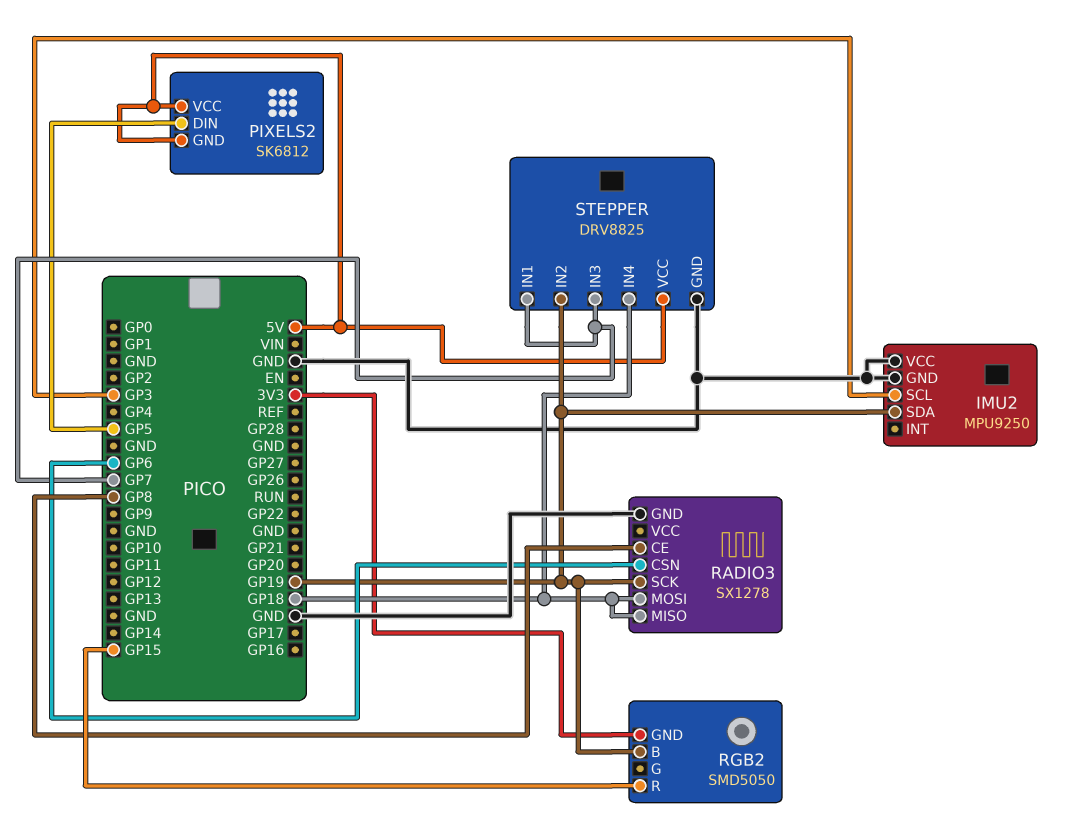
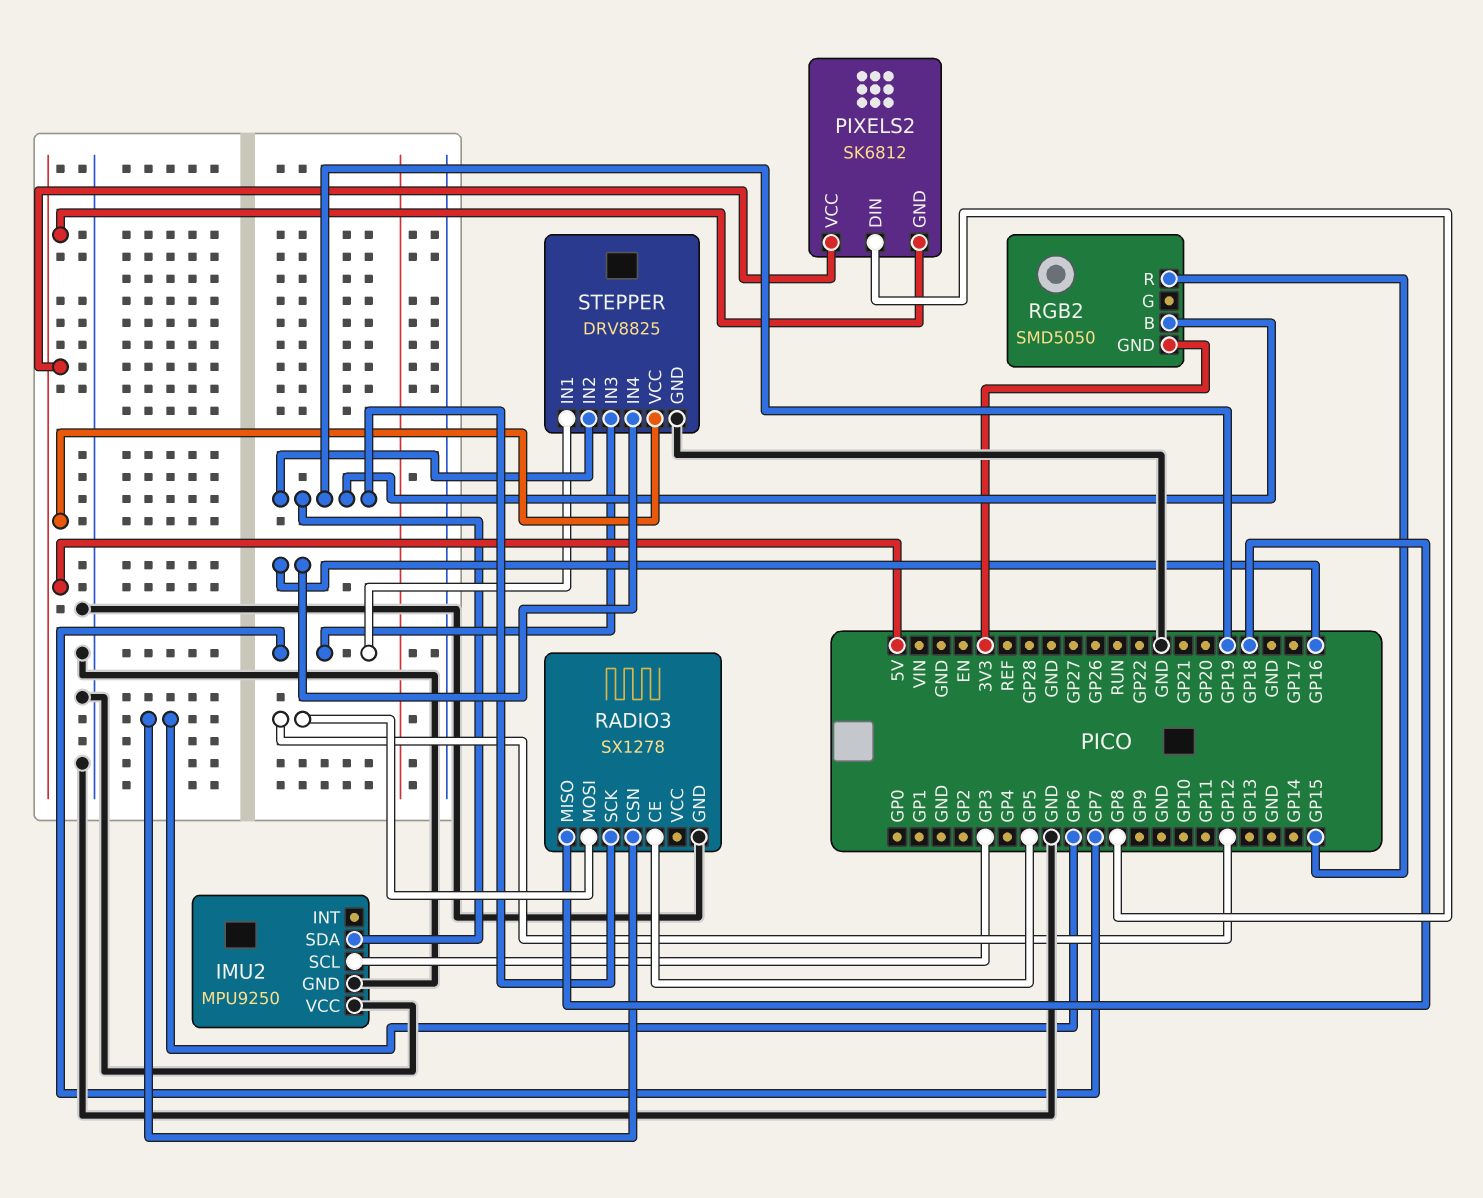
PIXELS2 pin DIN: GP5 -> GP8
RADIO3 pin CE: GP8 -> GP5
RADIO3 pin MOSI: GP18 -> GP12
STEPPER pin IN4: GP18 -> GP16

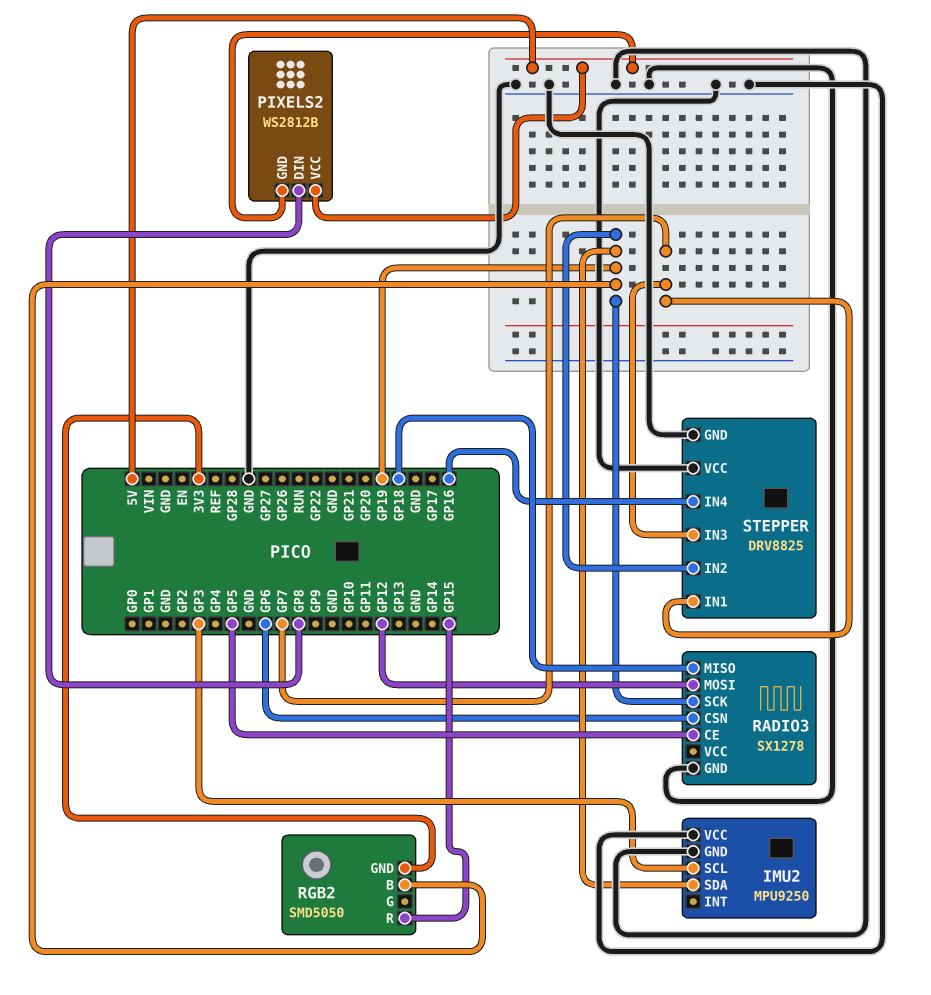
PIXELS2: SK6812 -> WS2812B
STEPPER pin VCC: 5V -> GND

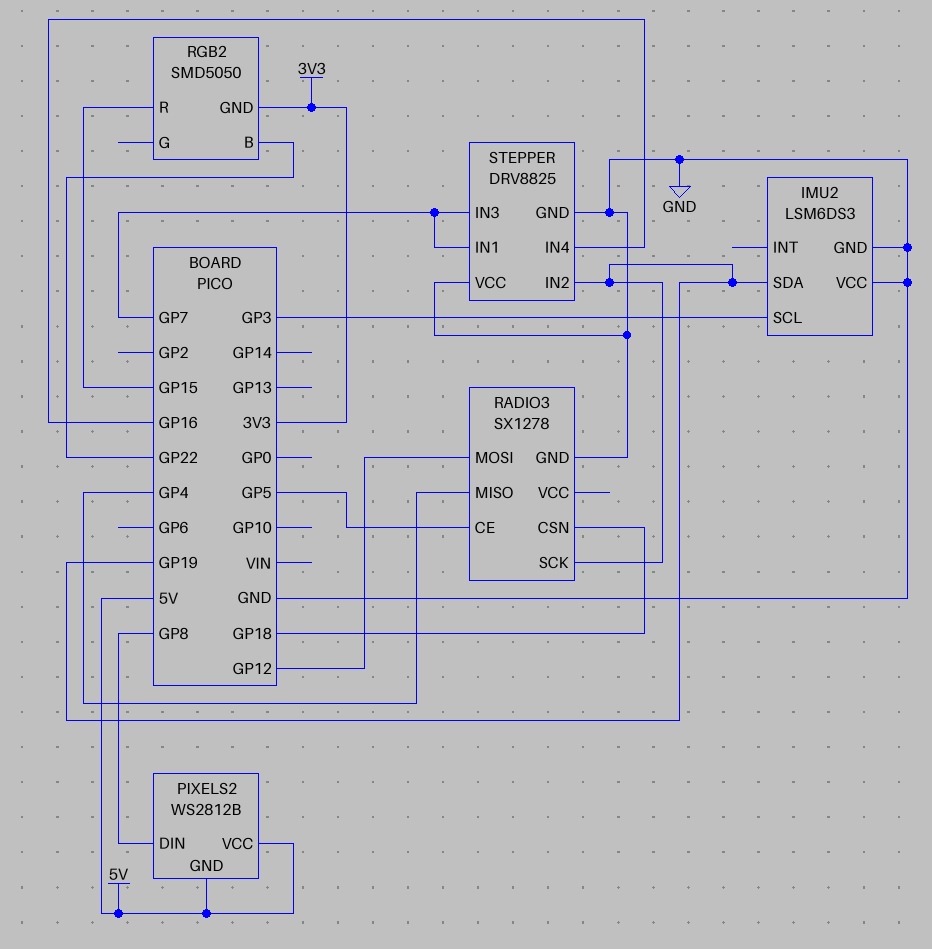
IMU2: MPU9250 -> LSM6DS3
RADIO3 pin CSN: GP6 -> GP18
RADIO3 pin MISO: GP18 -> GP4
RGB2 pin B: GP19 -> GP22

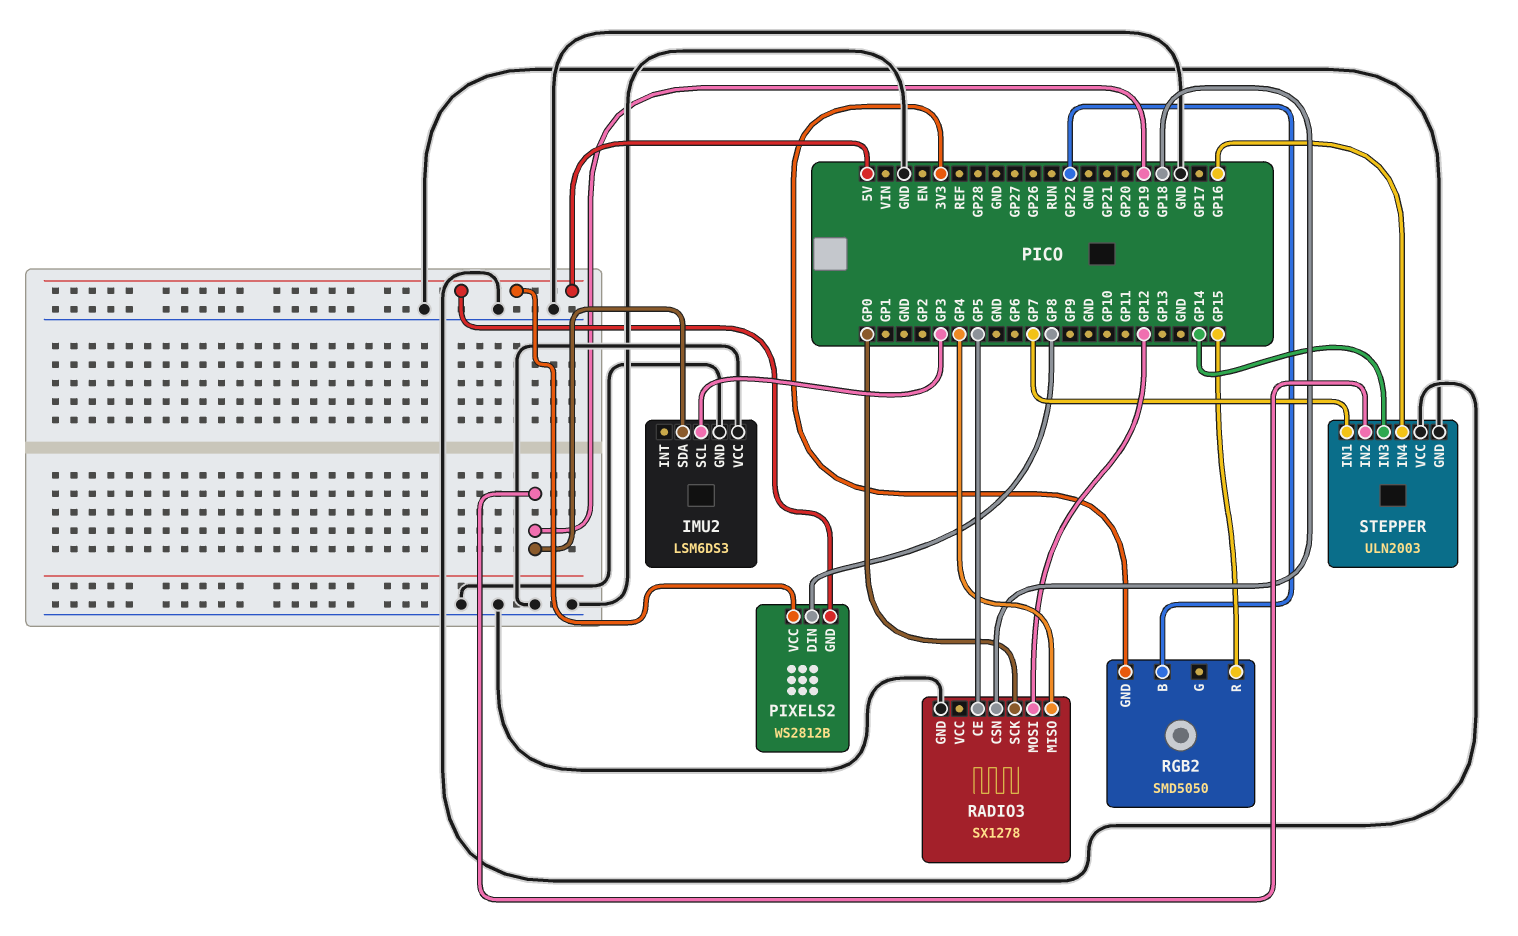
RADIO3 pin SCK: GP19 -> GP0
STEPPER: DRV8825 -> ULN2003
STEPPER pin IN3: GP7 -> GP14

